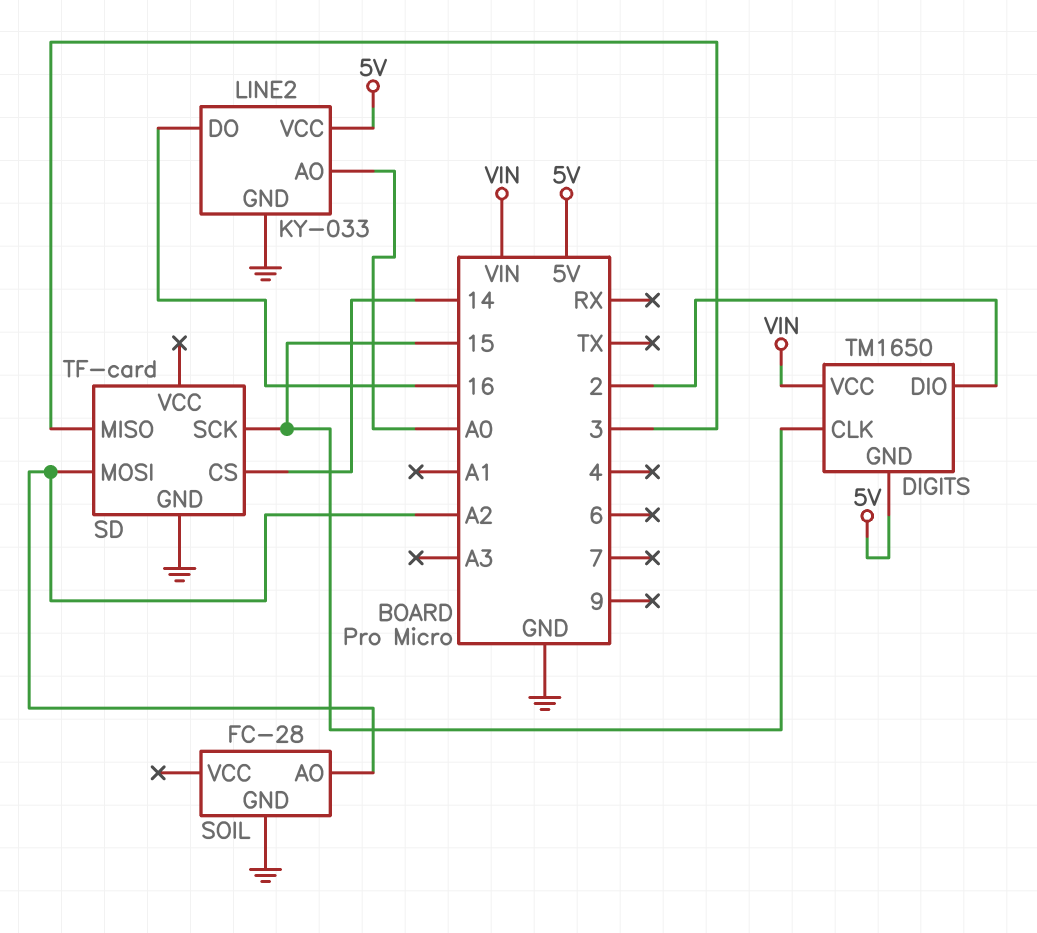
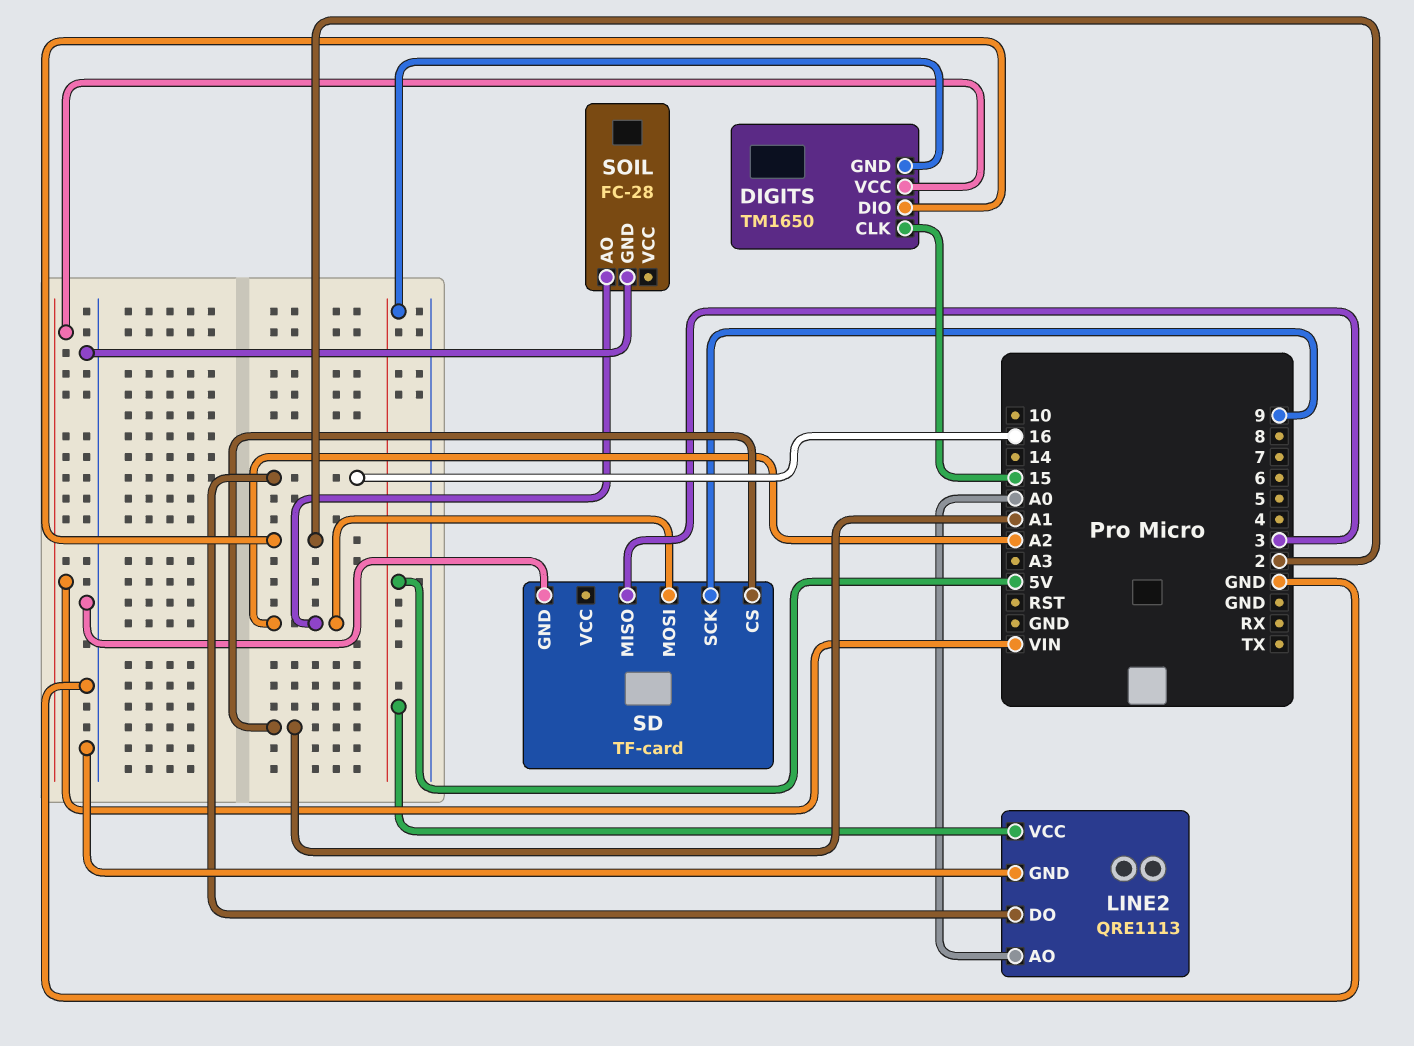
LINE2: KY-033 -> QRE1113
SD pin CS: 14 -> A1
SD pin SCK: 15 -> 9

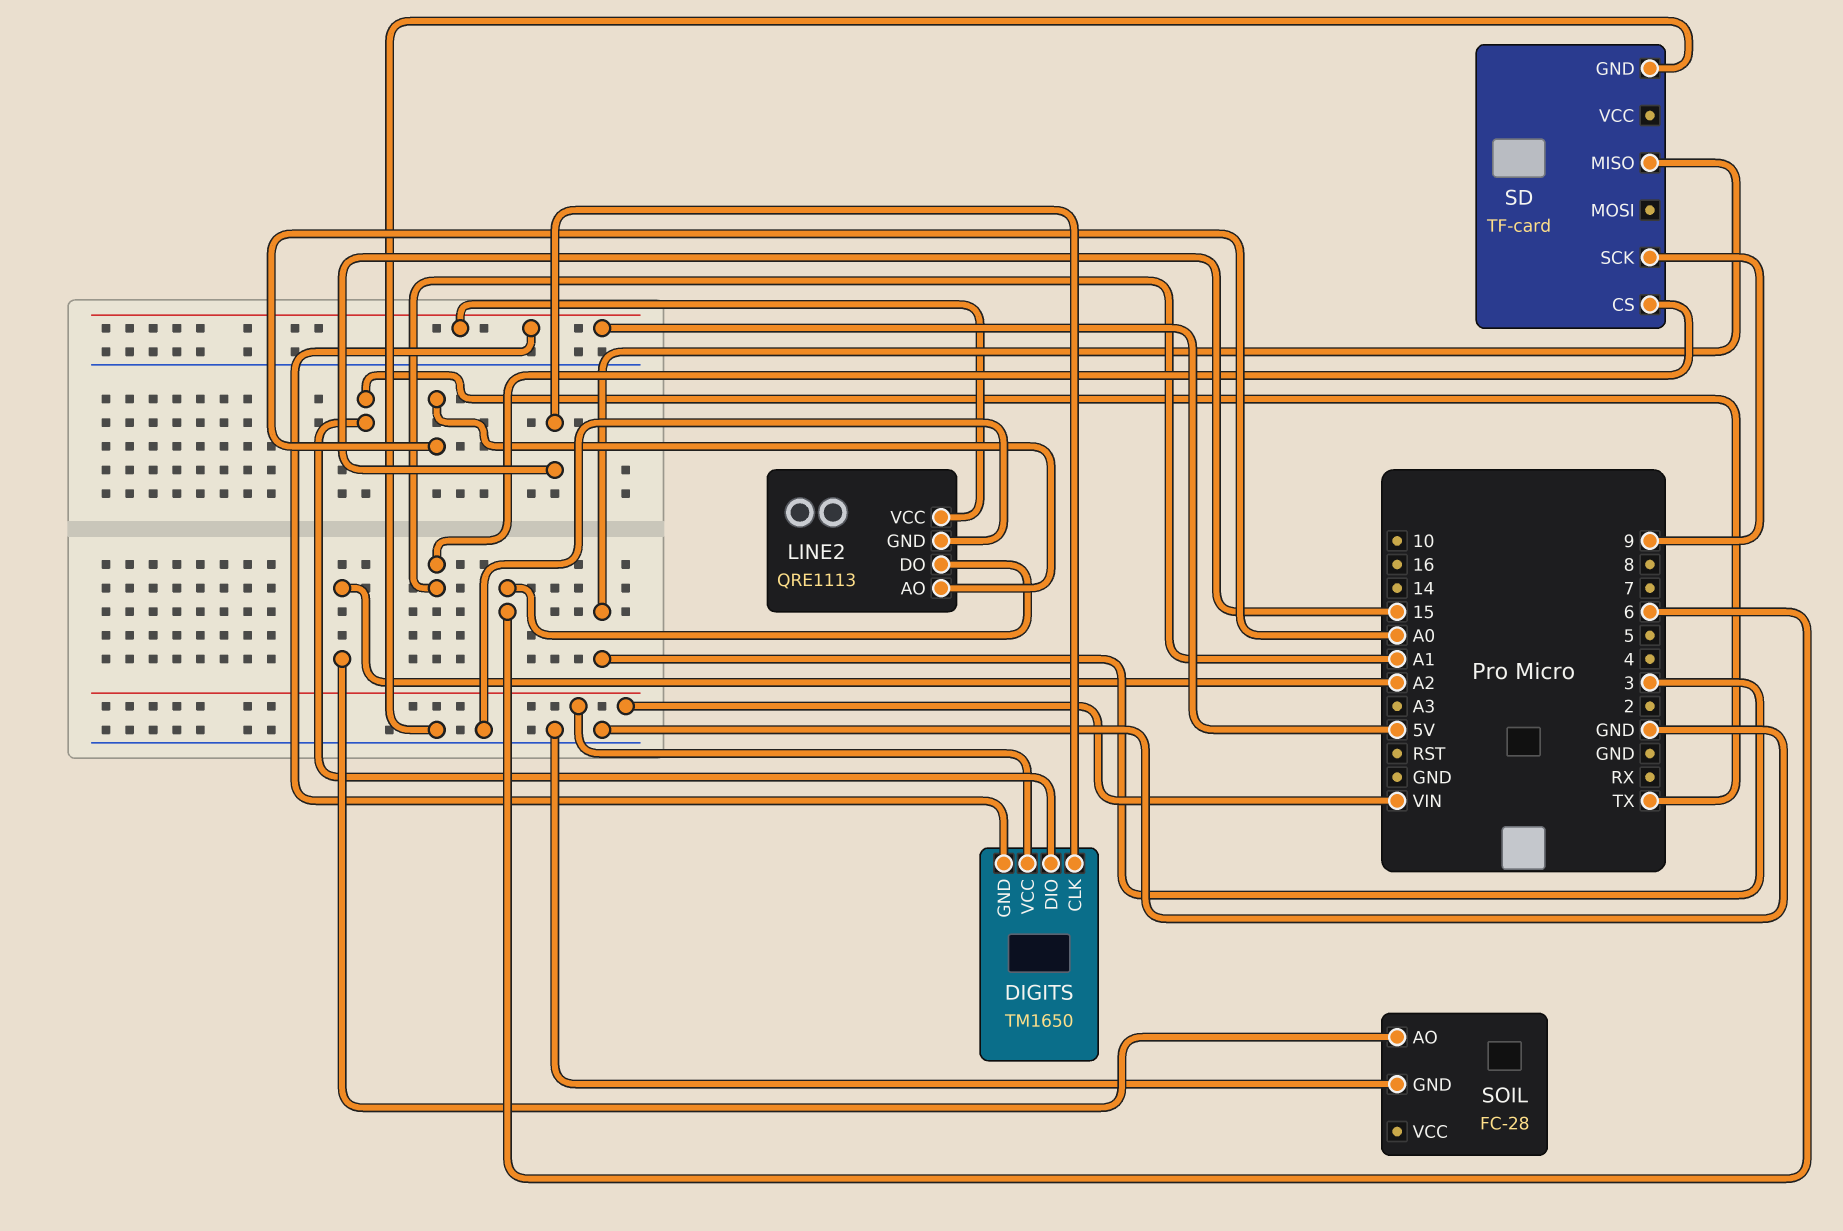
DIGITS pin DIO: 2 -> TX
LINE2 pin DO: 16 -> 6
SD pin MOSI: A2 -> none

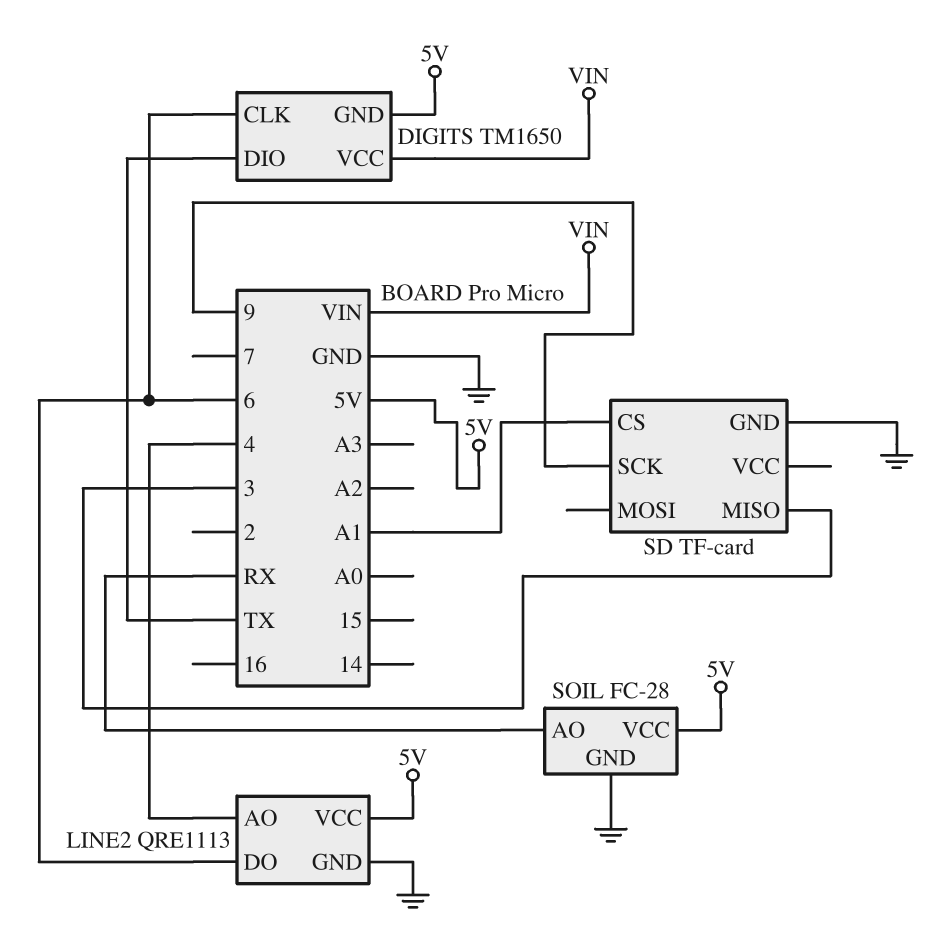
DIGITS pin CLK: 15 -> 6
LINE2 pin AO: A0 -> 4
SOIL pin AO: A2 -> RX
SOIL pin VCC: none -> 5V

